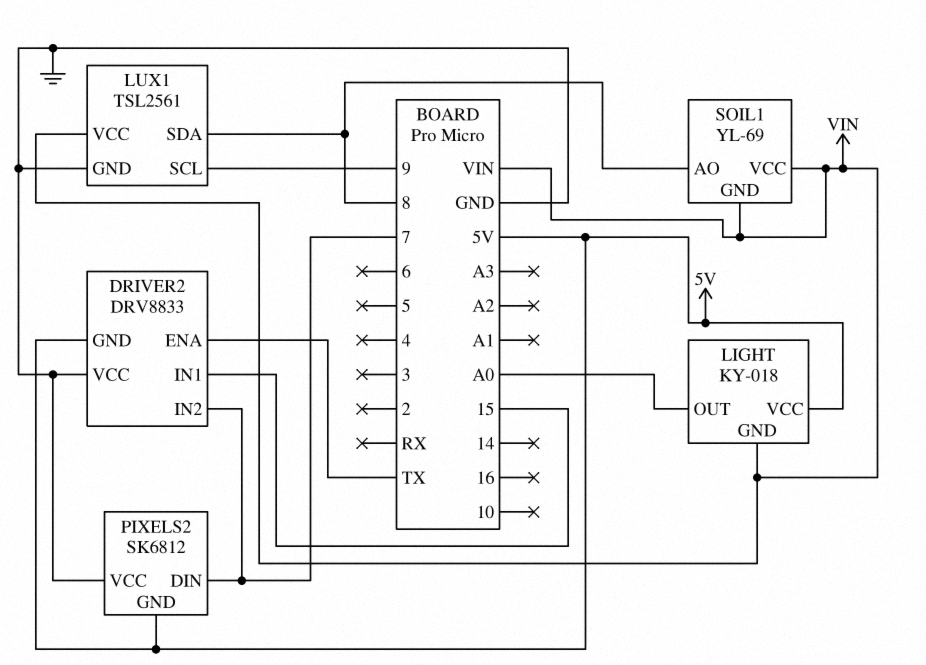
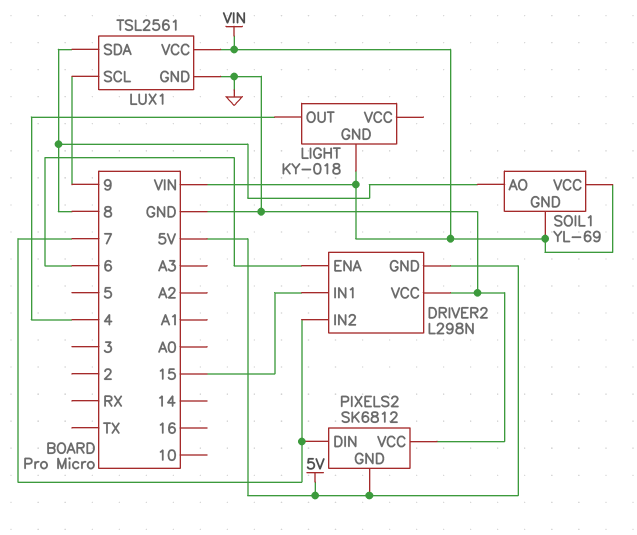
DRIVER2: DRV8833 -> L298N
DRIVER2 pin ENA: TX -> 6
LIGHT pin OUT: A0 -> 4
LIGHT pin VCC: 5V -> none

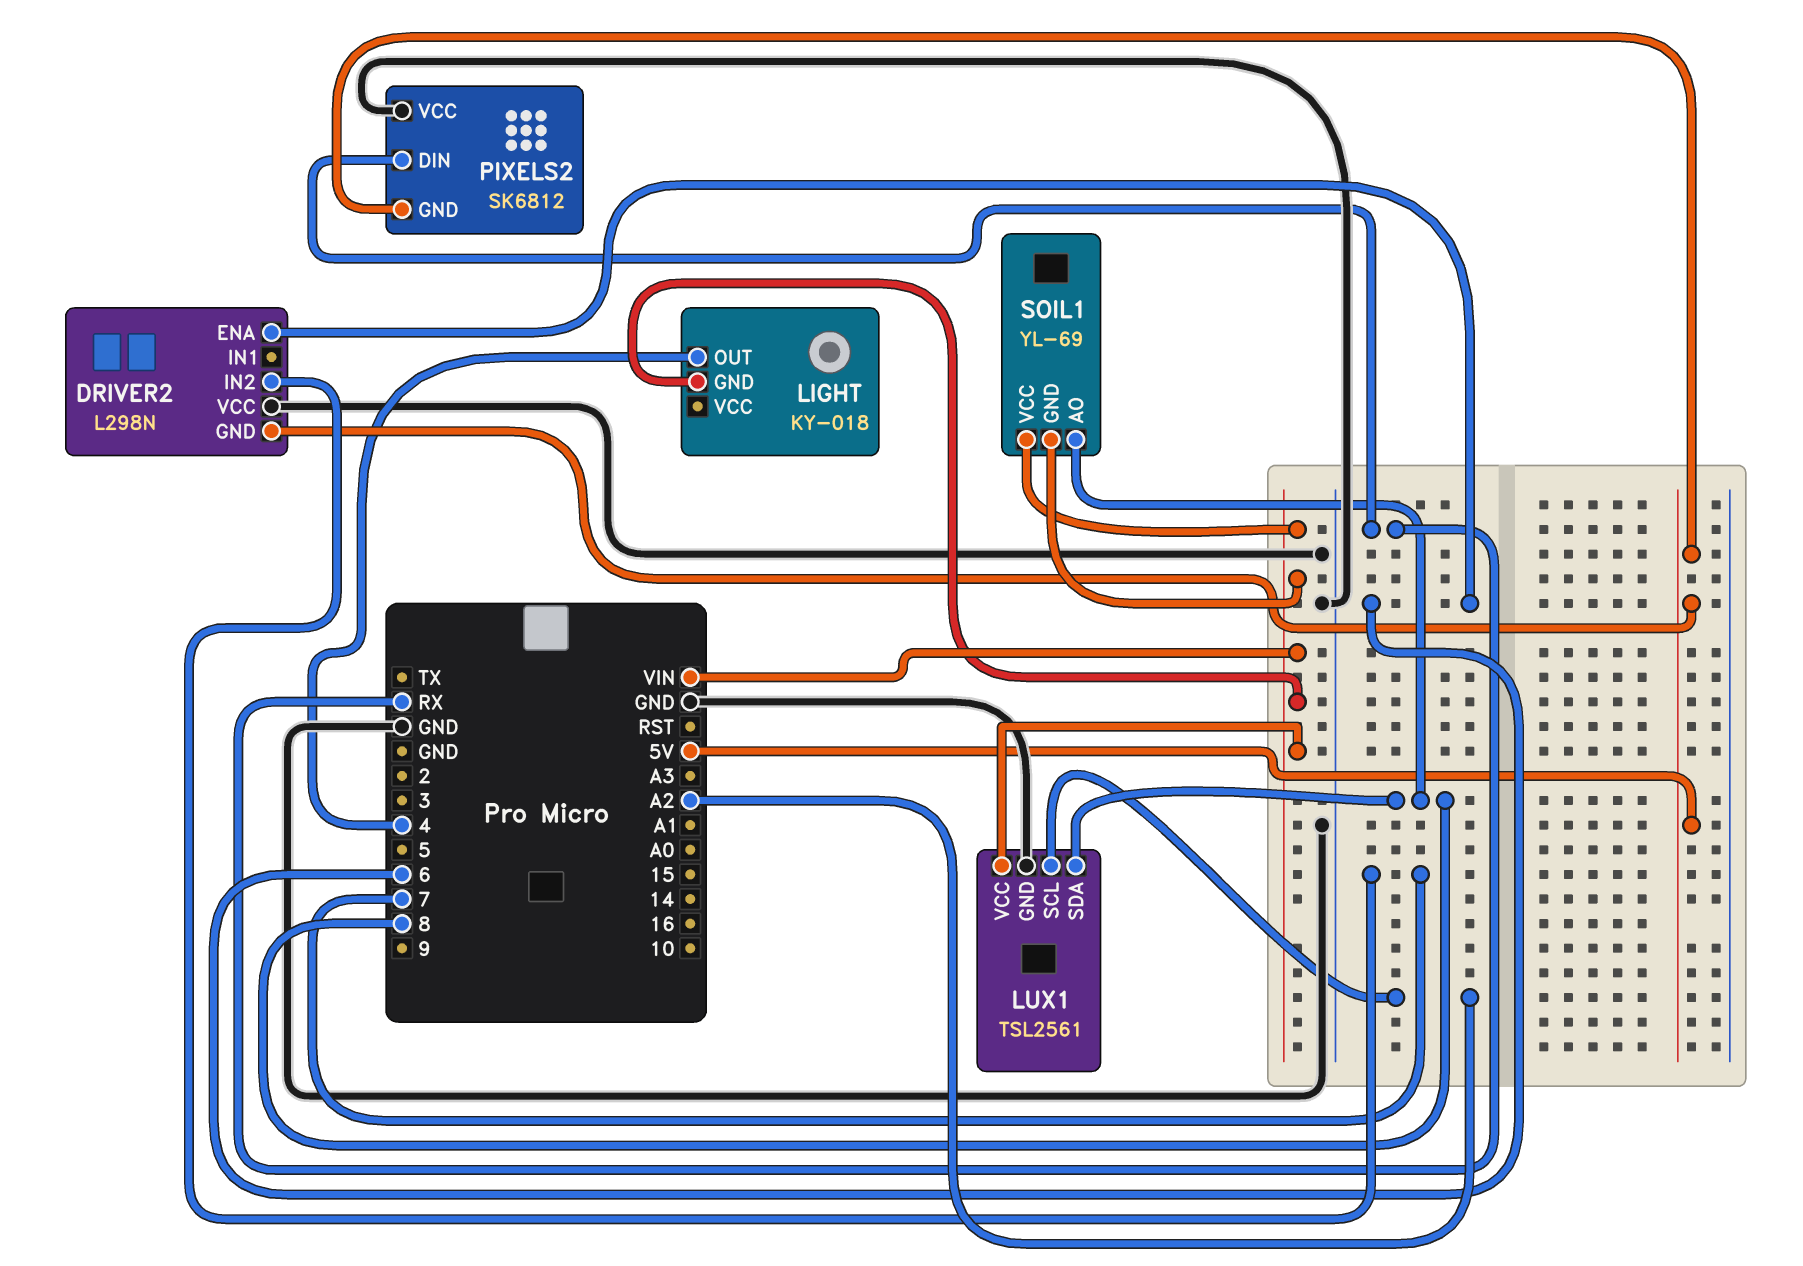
DRIVER2 pin IN1: 15 -> none
LUX1 pin SCL: 9 -> A2
PIXELS2 pin DIN: 7 -> RX

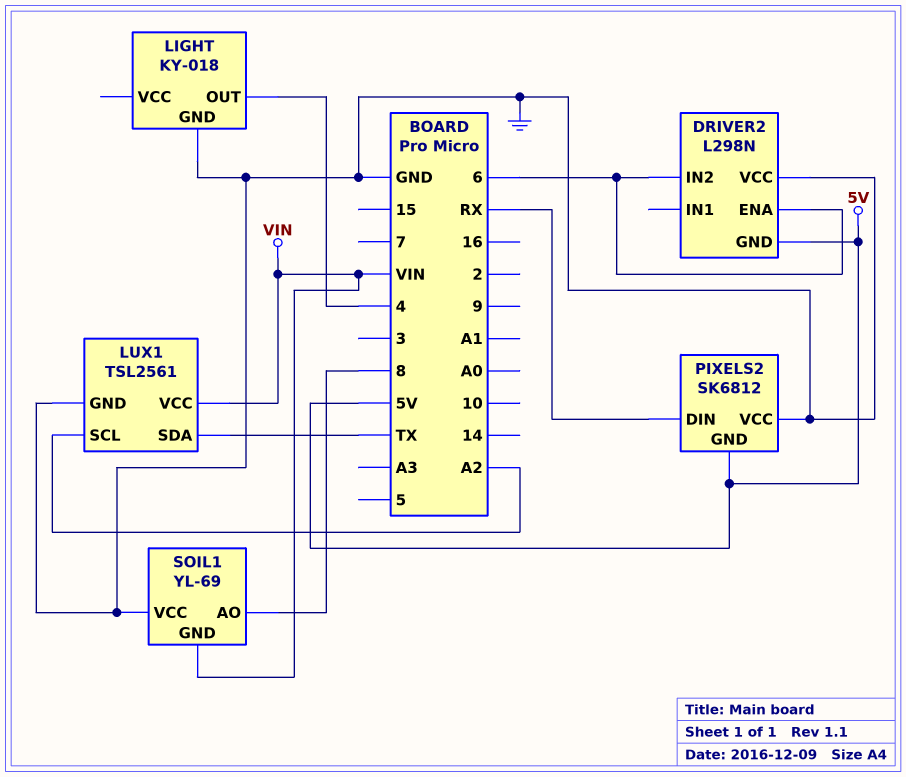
DRIVER2 pin IN2: 7 -> 6
LIGHT pin GND: VIN -> GND
LUX1 pin SDA: 8 -> TX
SOIL1 pin VCC: VIN -> GND

